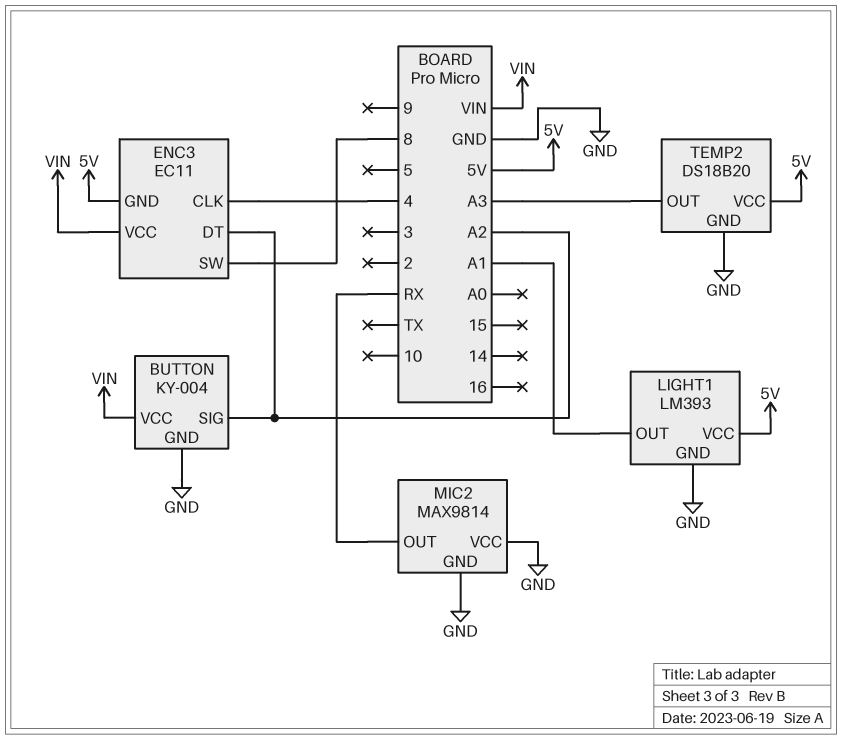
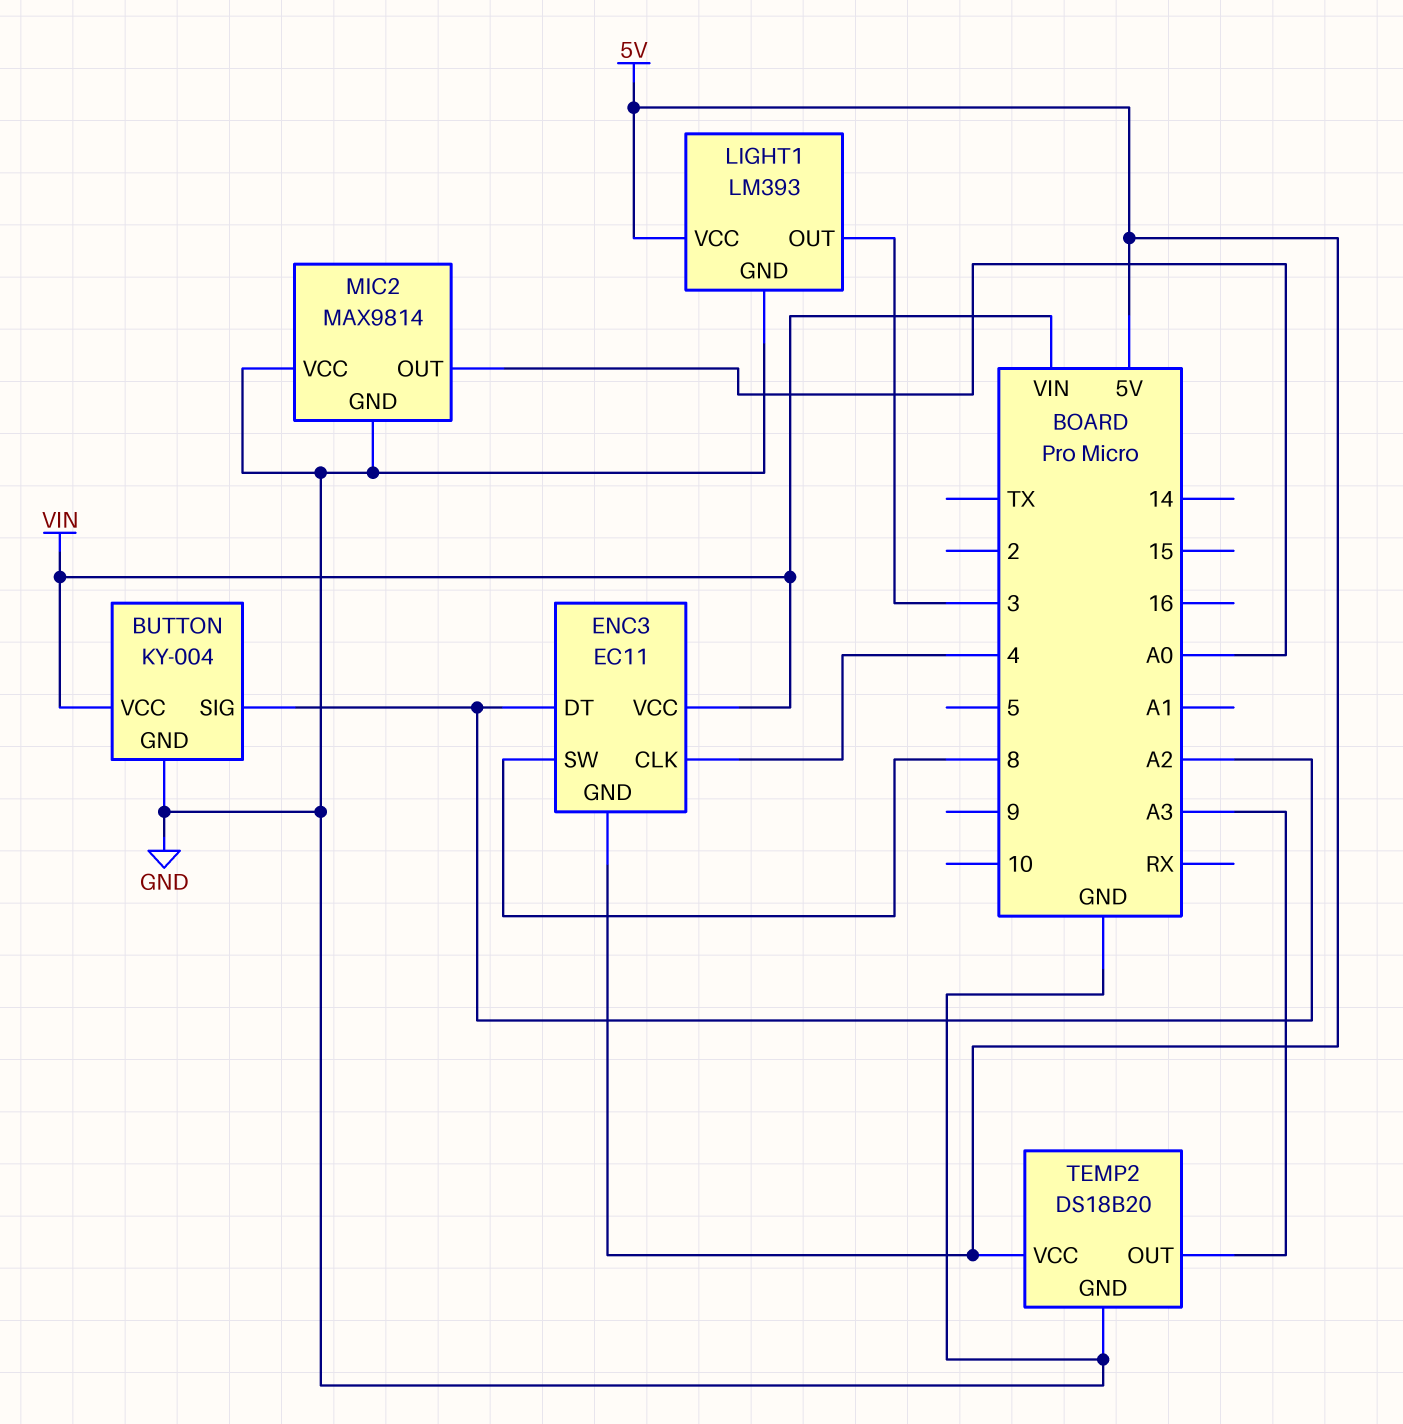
LIGHT1 pin OUT: A1 -> 3
MIC2 pin OUT: RX -> A0

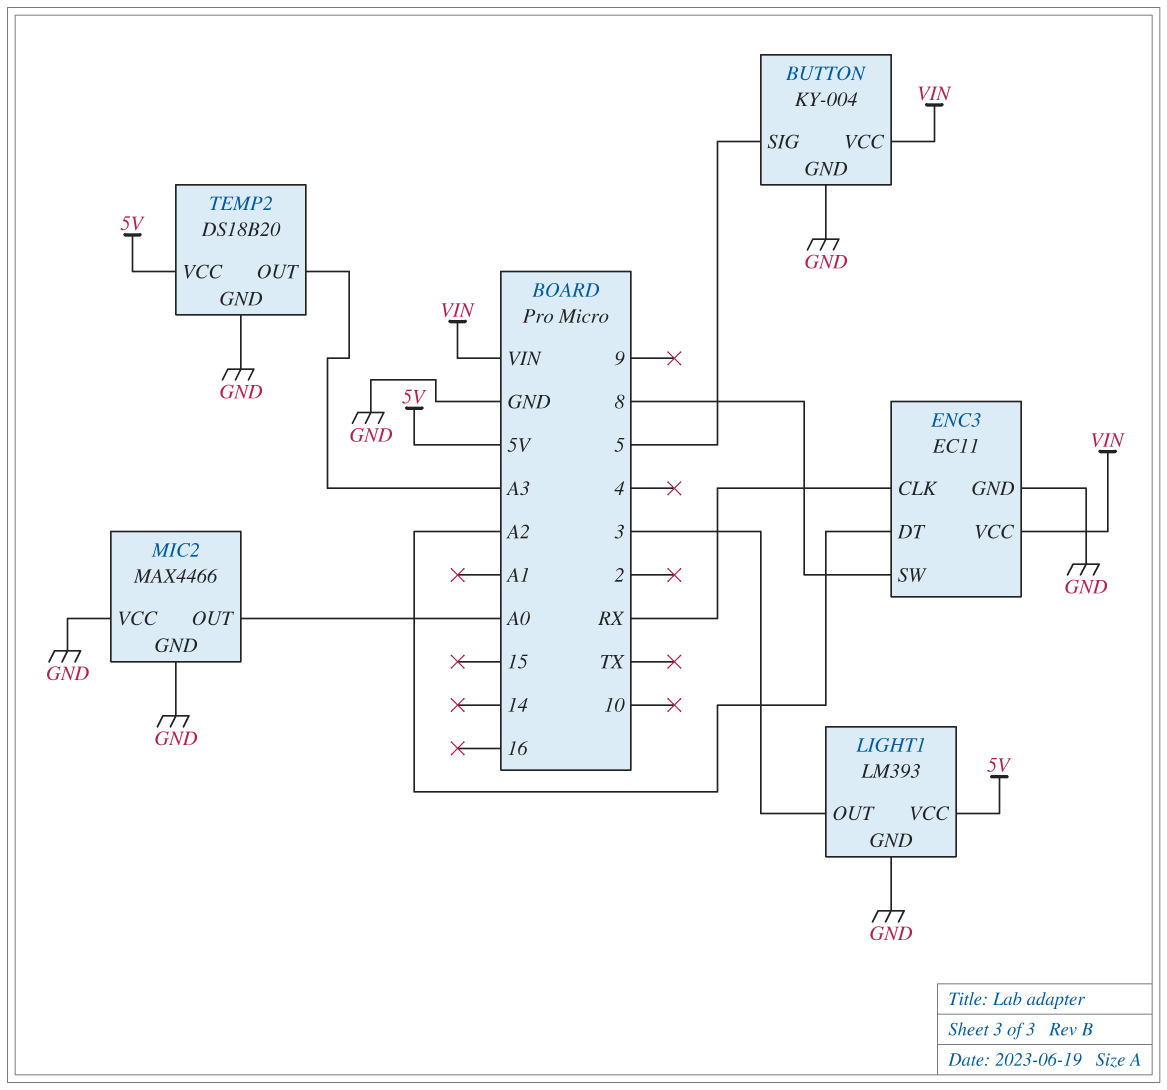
BUTTON pin SIG: A2 -> 5
ENC3 pin CLK: 4 -> RX
ENC3 pin GND: 5V -> GND
MIC2: MAX9814 -> MAX4466

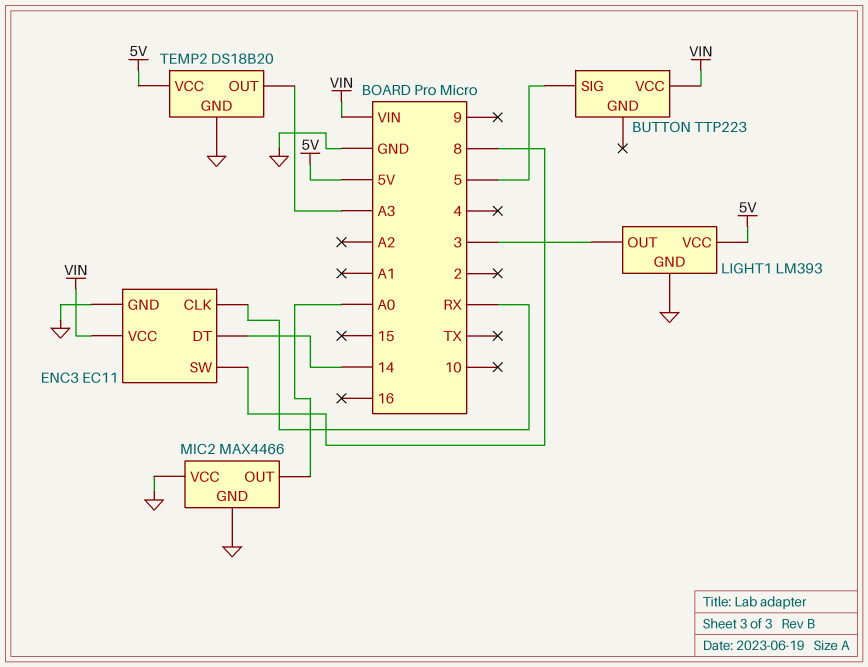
BUTTON: KY-004 -> TTP223
BUTTON pin GND: GND -> none
ENC3 pin DT: A2 -> 14

